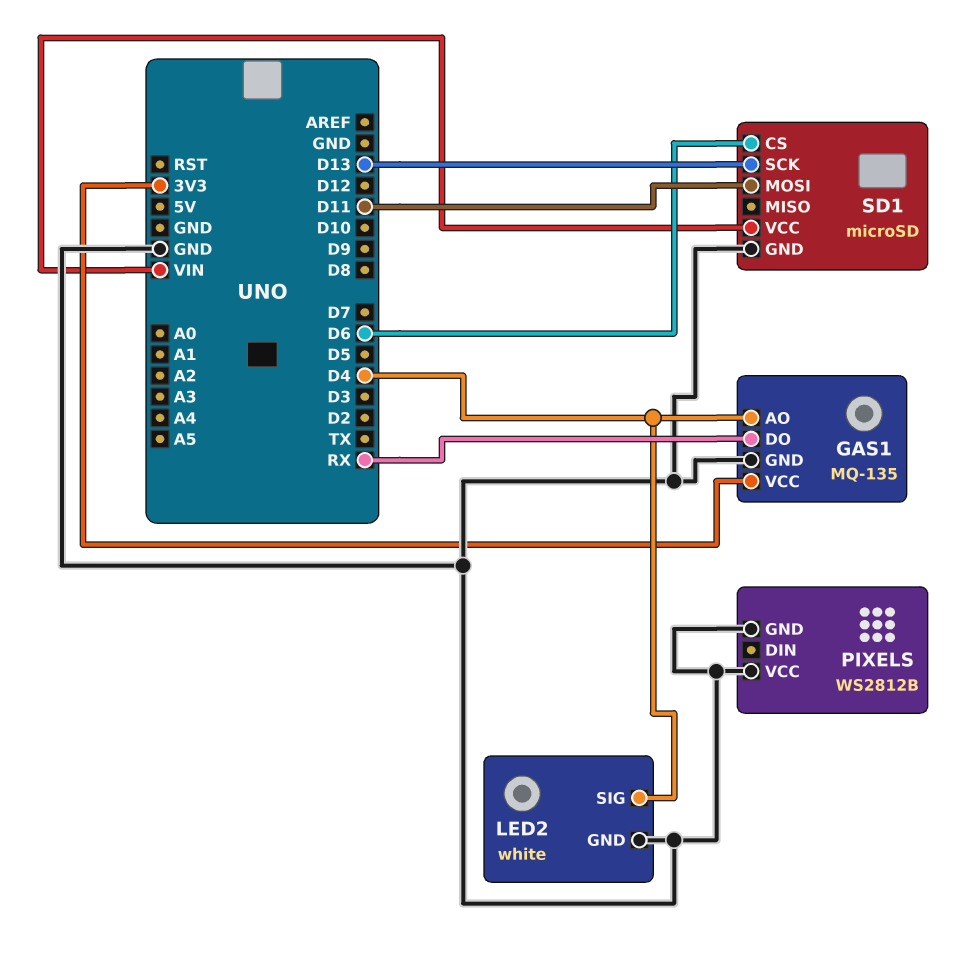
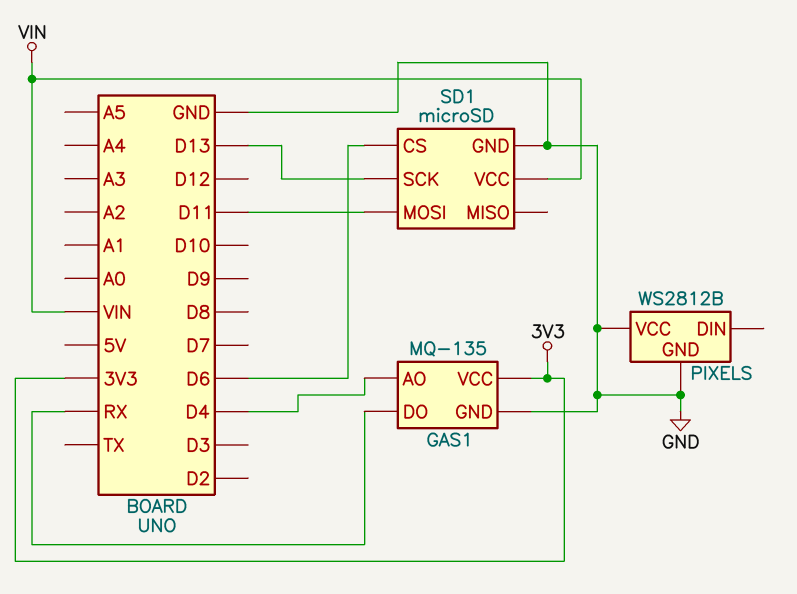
LED2: white -> none
LED2 pin GND: GND -> none
LED2 pin SIG: D4 -> none

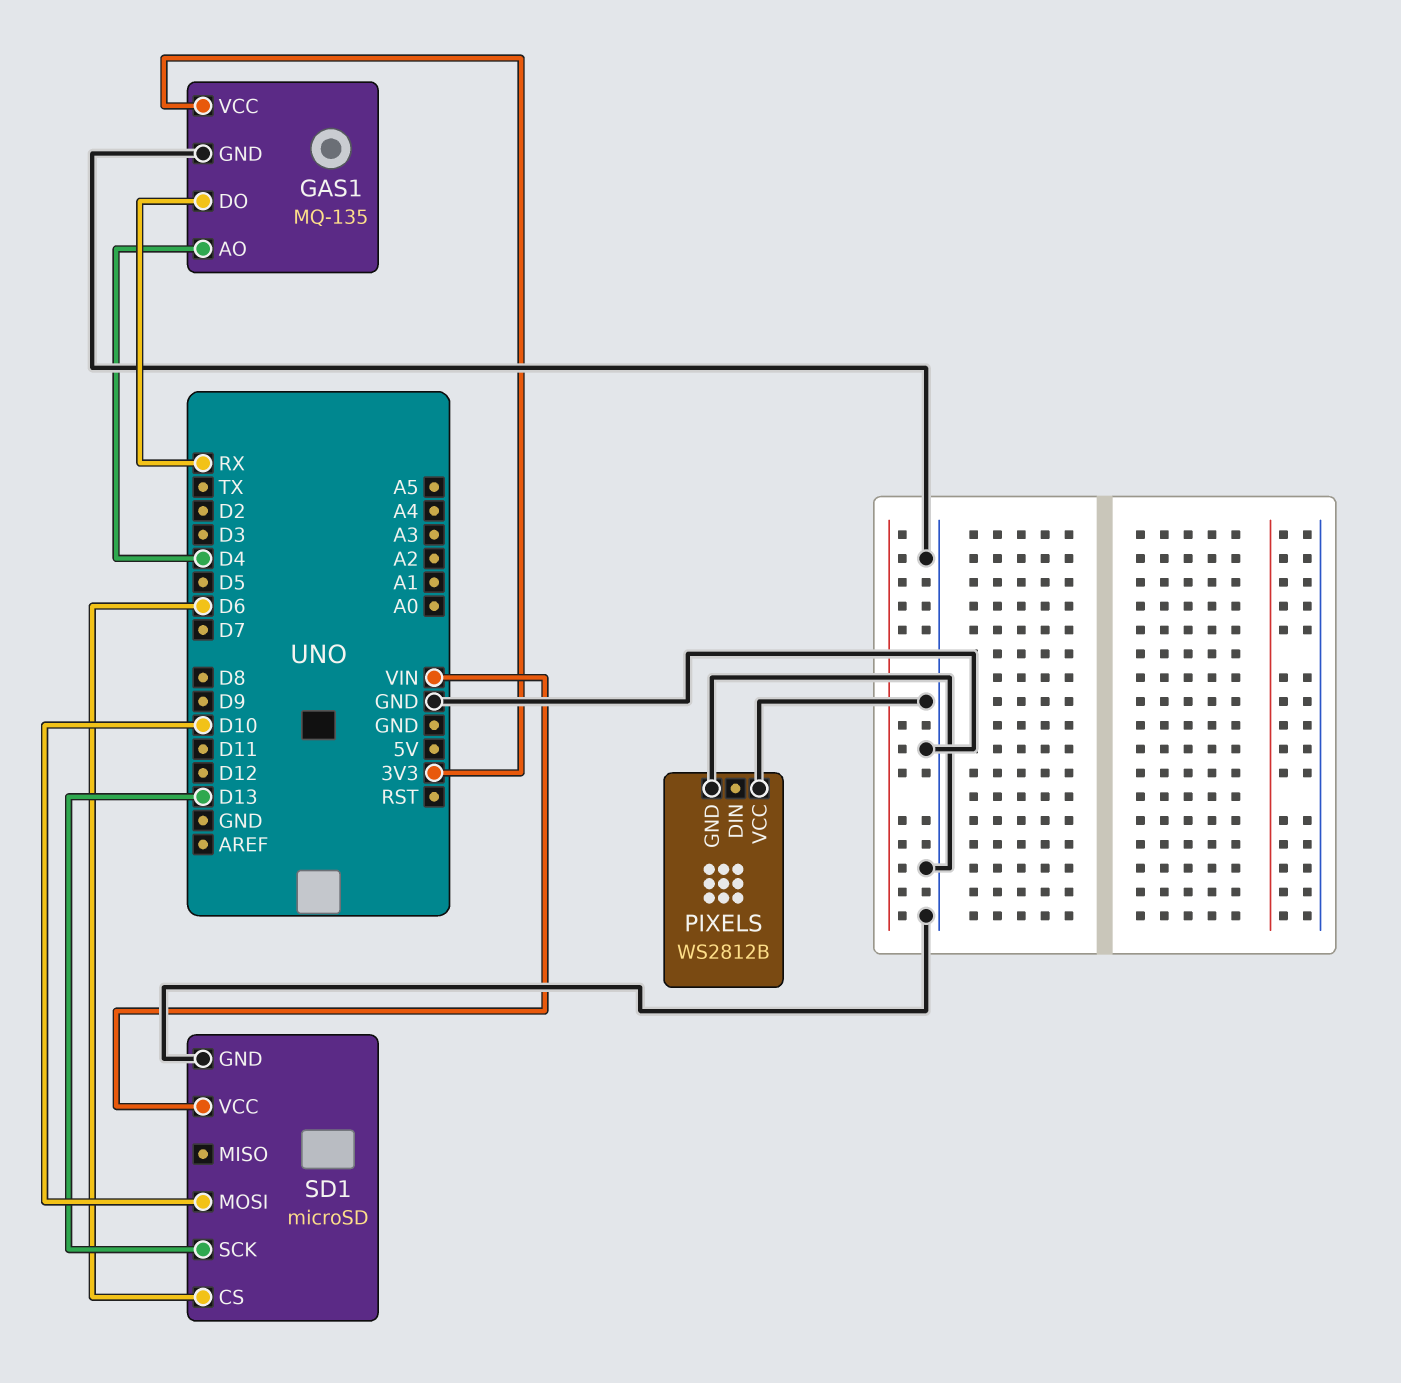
SD1 pin MOSI: D11 -> D10

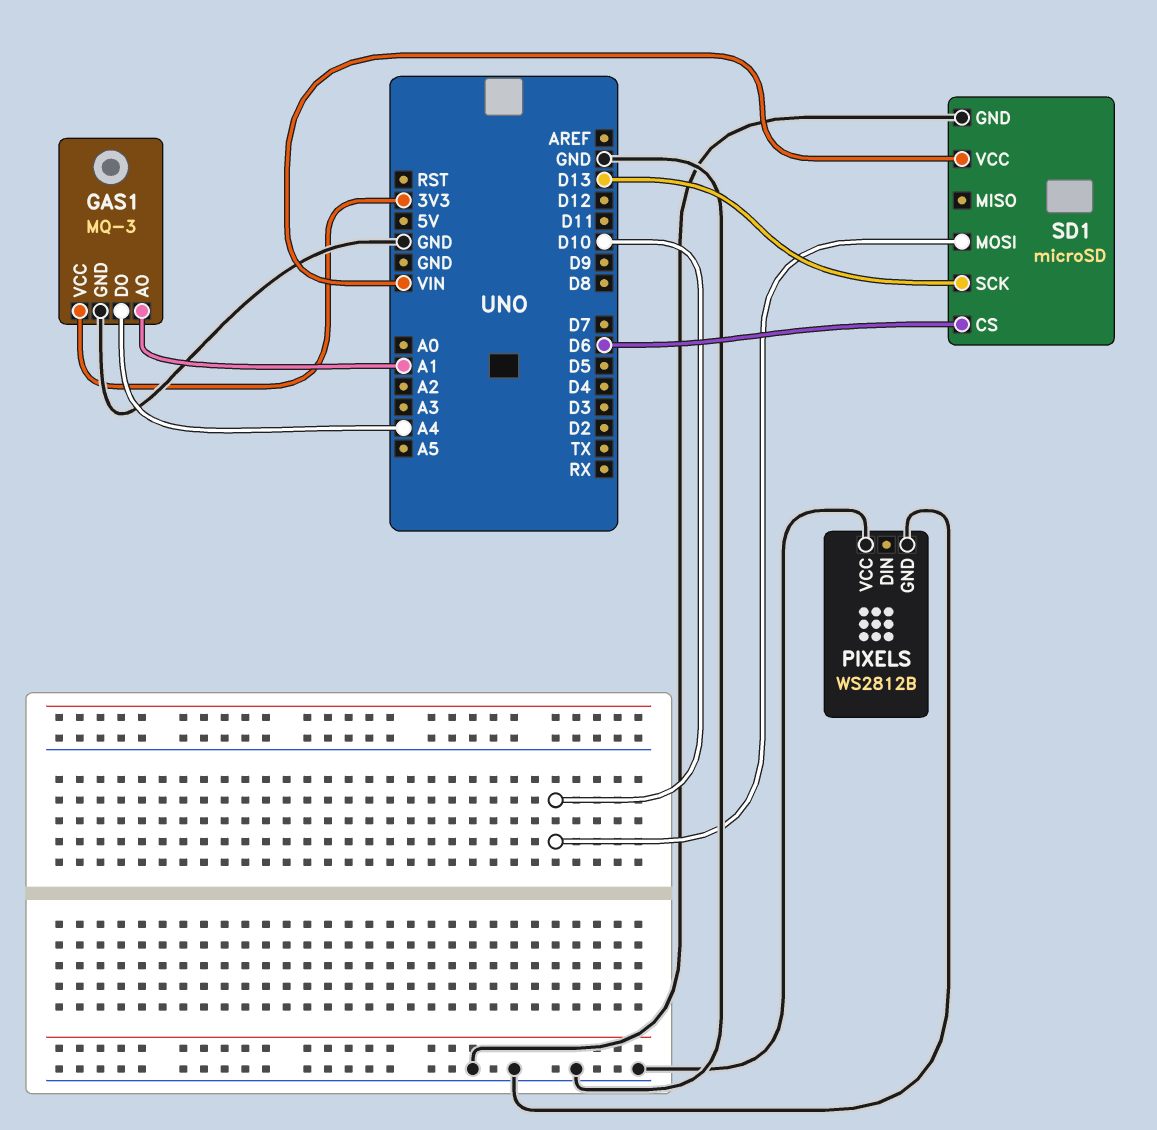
GAS1: MQ-135 -> MQ-3
GAS1 pin AO: D4 -> A1
GAS1 pin DO: RX -> A4

